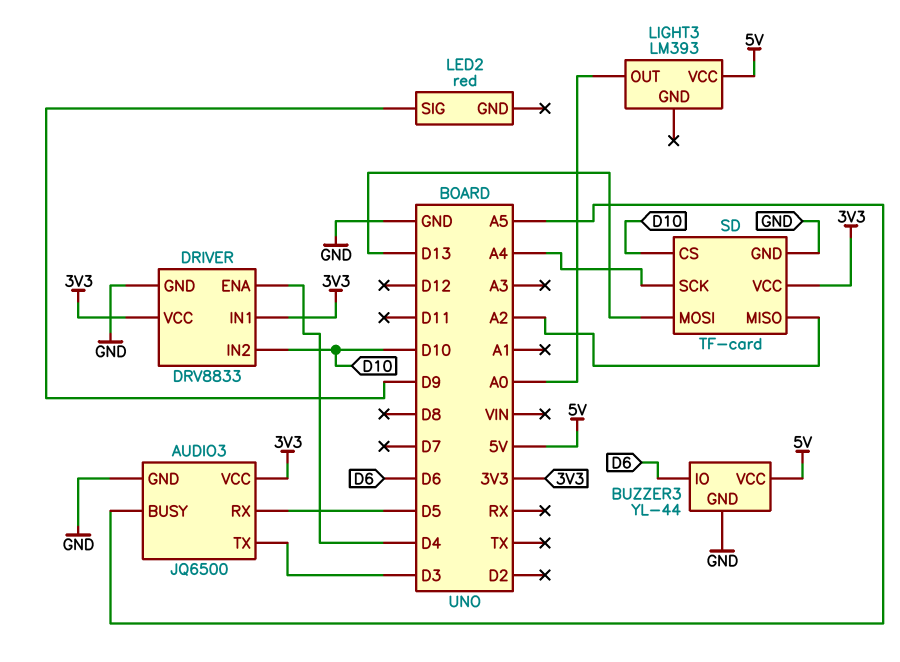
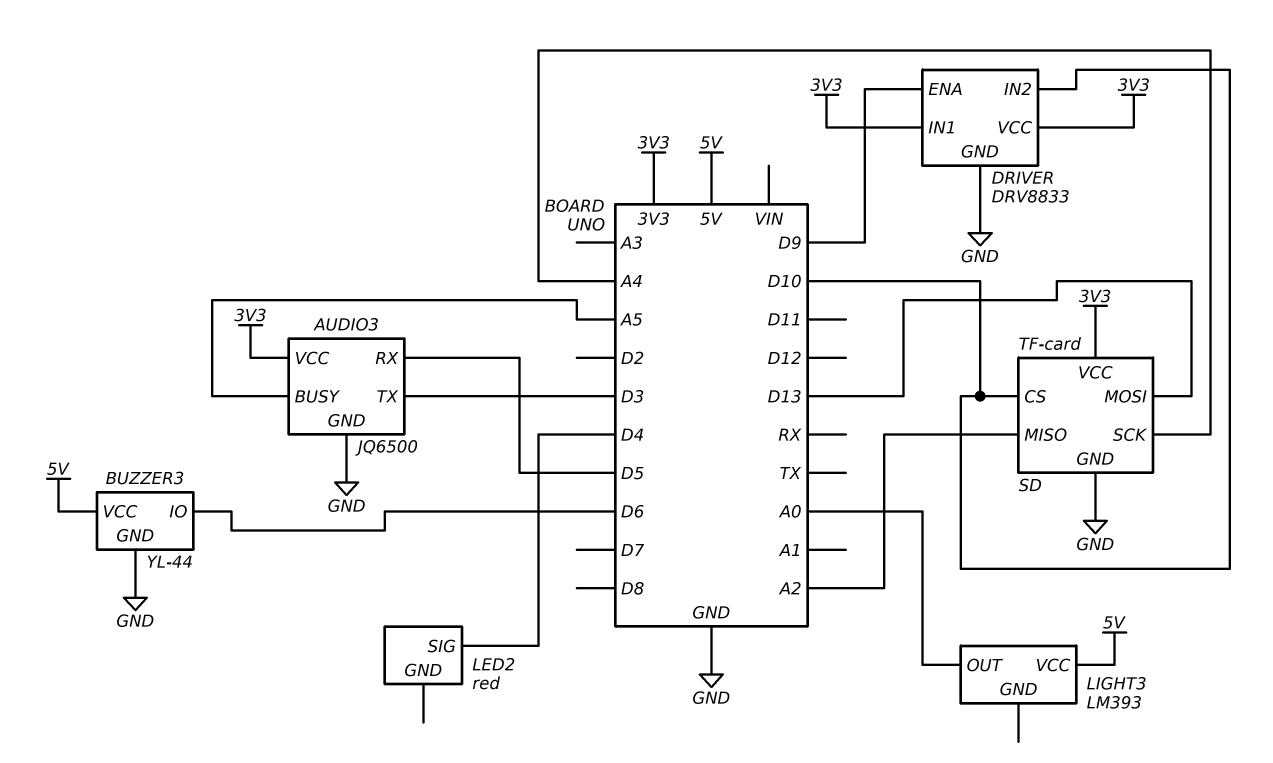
DRIVER pin ENA: D4 -> D9
LED2 pin SIG: D9 -> D4

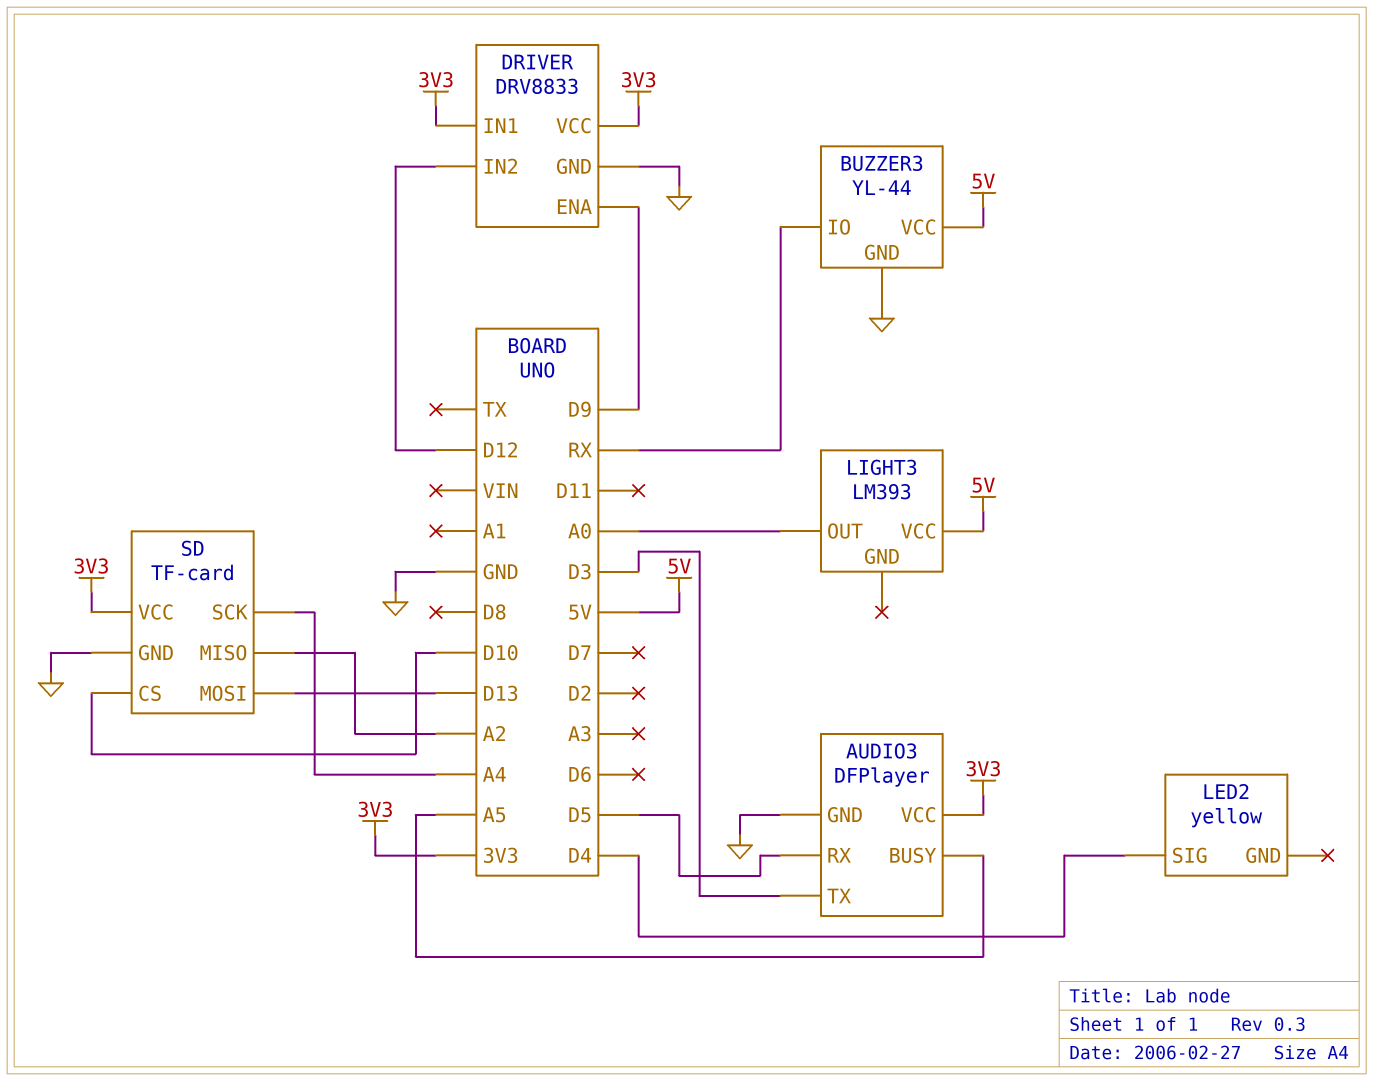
AUDIO3: JQ6500 -> DFPlayer
BUZZER3 pin IO: D6 -> RX
DRIVER pin IN2: D10 -> D12
LED2: red -> yellow

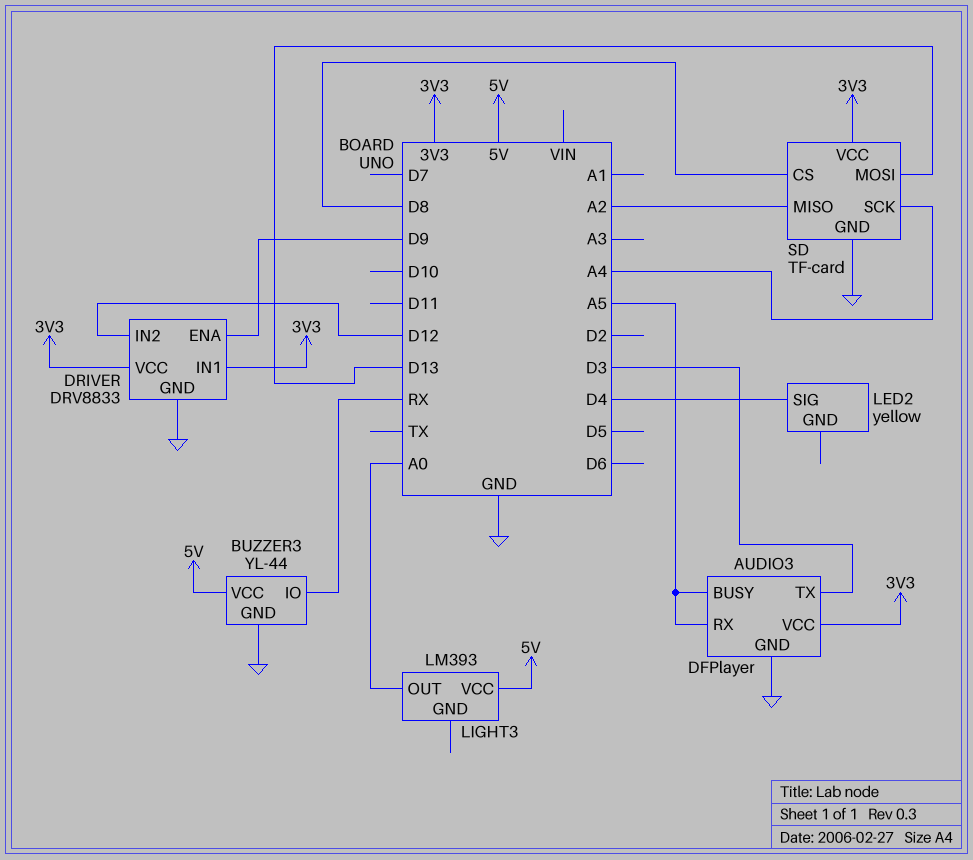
AUDIO3 pin RX: D5 -> A5
SD pin CS: D10 -> D8

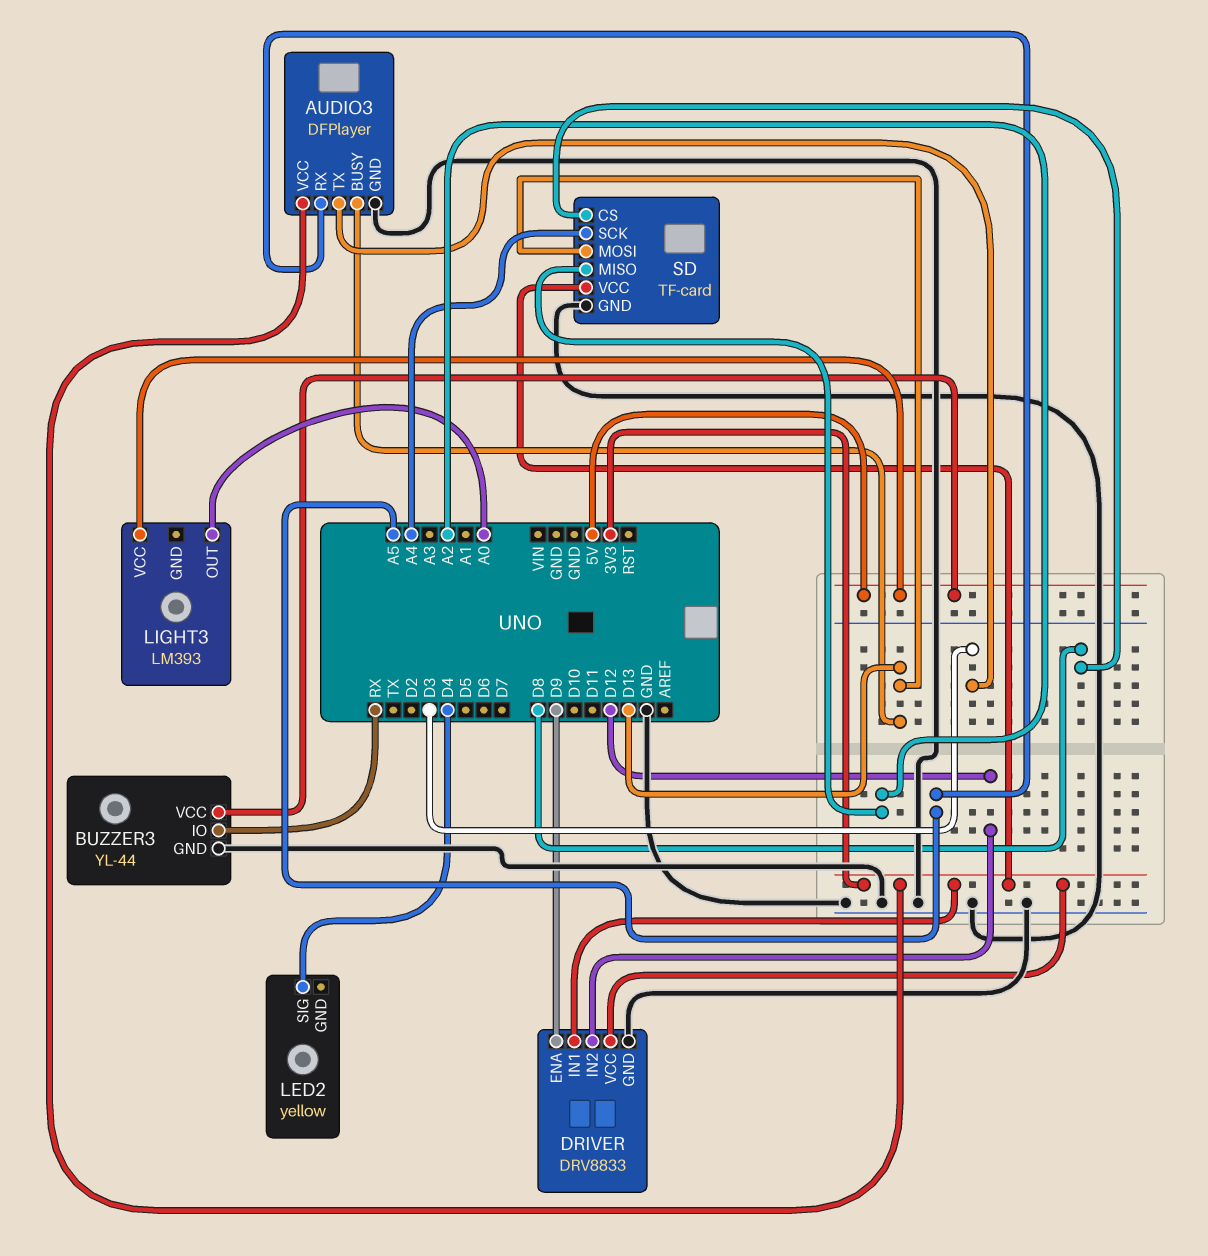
AUDIO3 pin BUSY: A5 -> D13

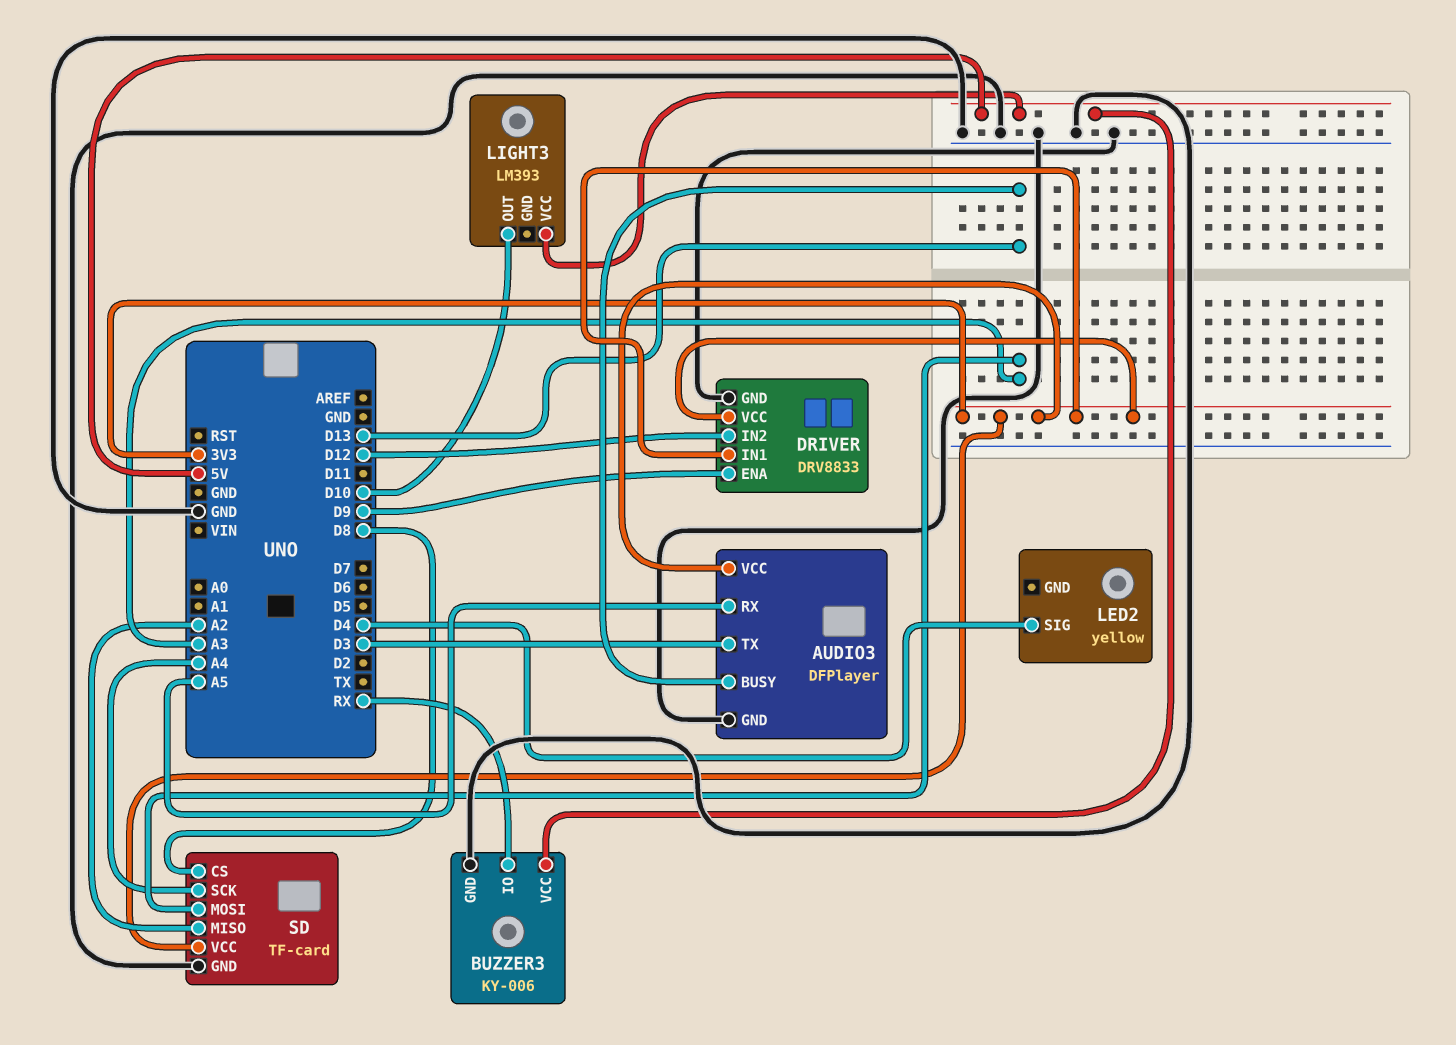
BUZZER3: YL-44 -> KY-006
LIGHT3 pin OUT: A0 -> D10
SD pin MOSI: D13 -> A3

